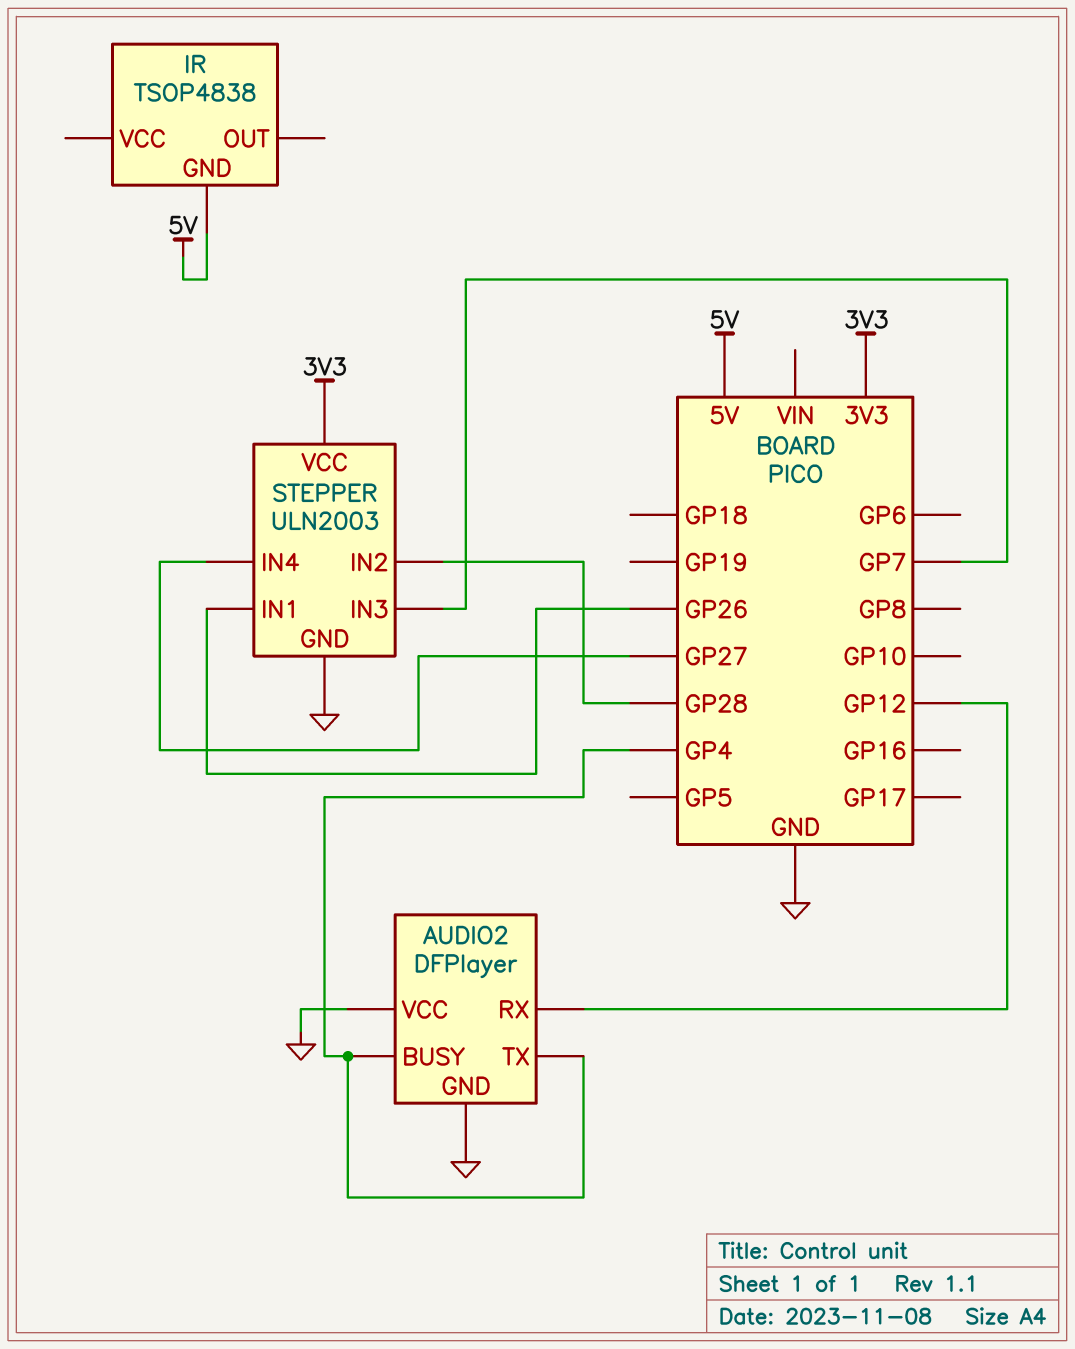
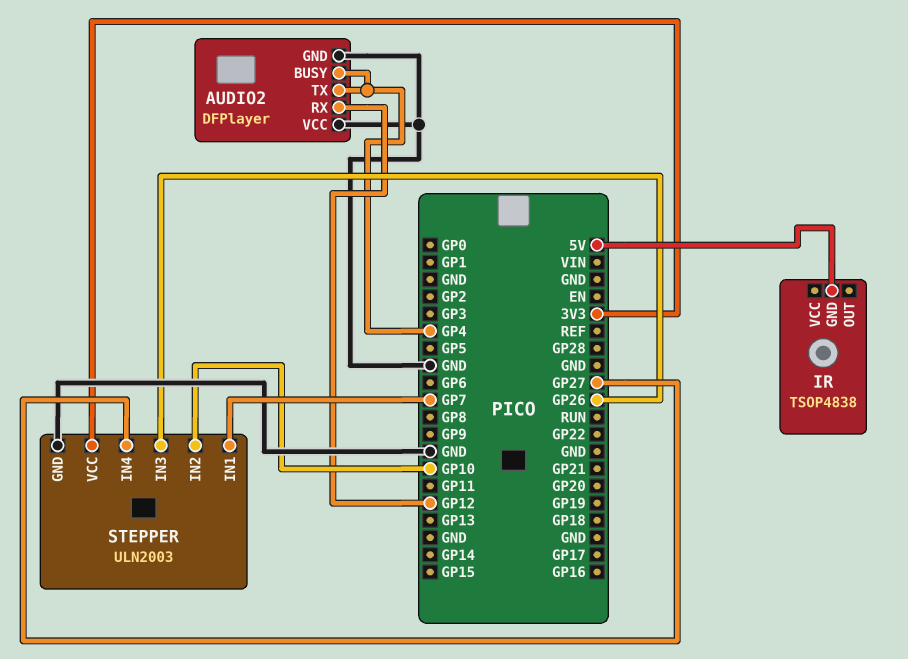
STEPPER pin IN1: GP26 -> GP7
STEPPER pin IN2: GP28 -> GP10
STEPPER pin IN3: GP7 -> GP26

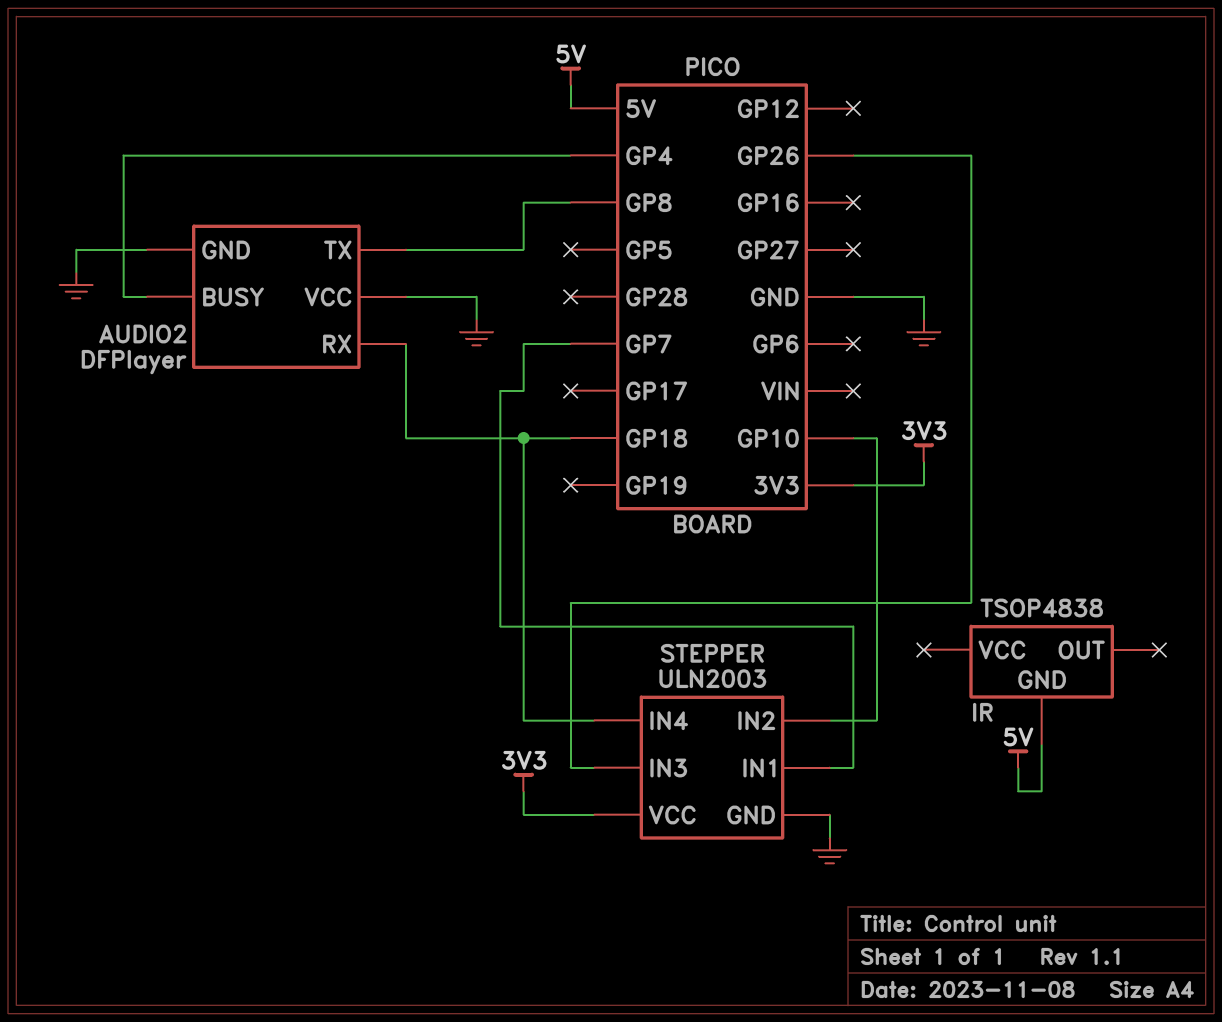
AUDIO2 pin RX: GP12 -> GP18
AUDIO2 pin TX: GP4 -> GP8
STEPPER pin IN4: GP27 -> GP18

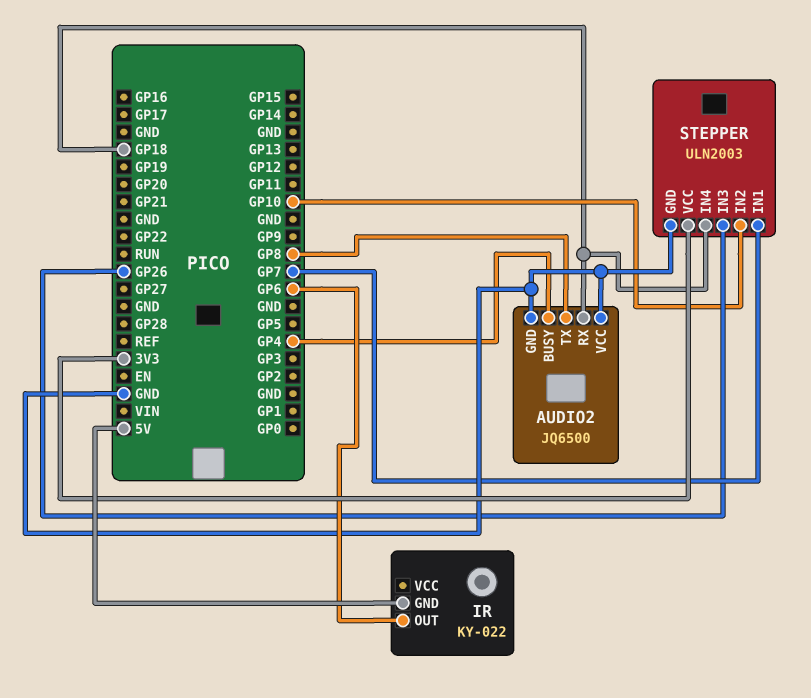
AUDIO2: DFPlayer -> JQ6500
IR: TSOP4838 -> KY-022
IR pin OUT: none -> GP6

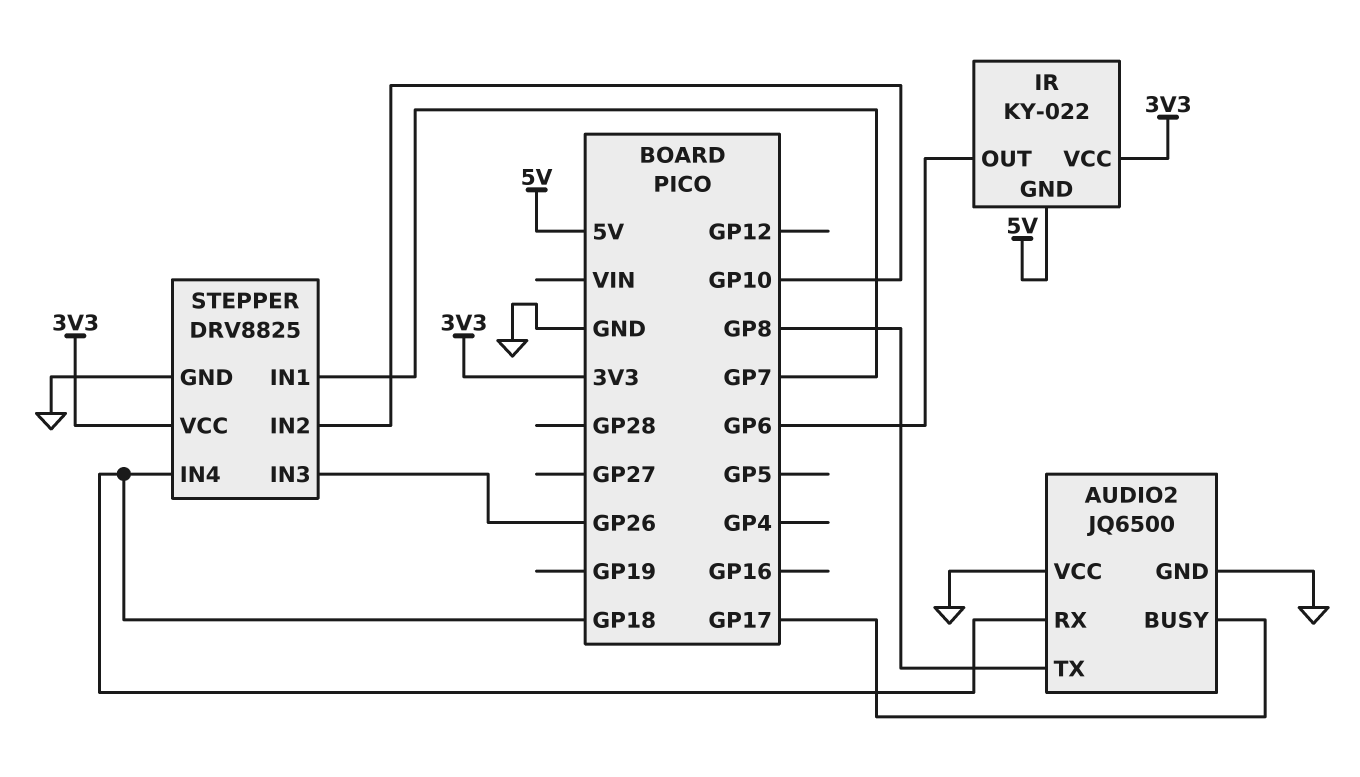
AUDIO2 pin BUSY: GP4 -> GP17
IR pin VCC: none -> 3V3
STEPPER: ULN2003 -> DRV8825

